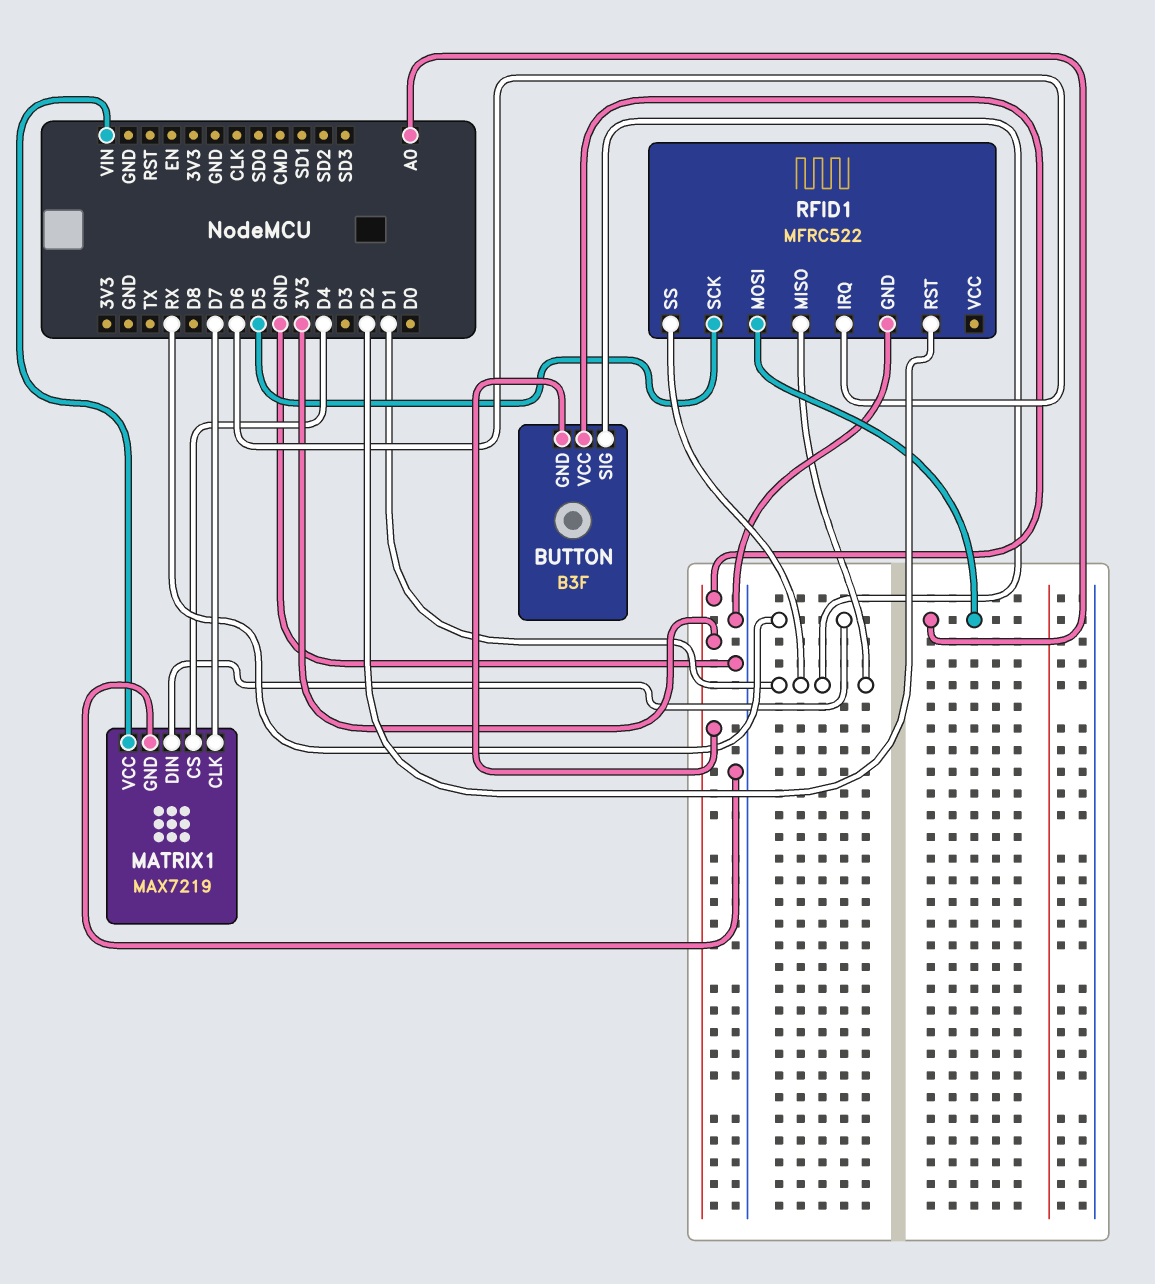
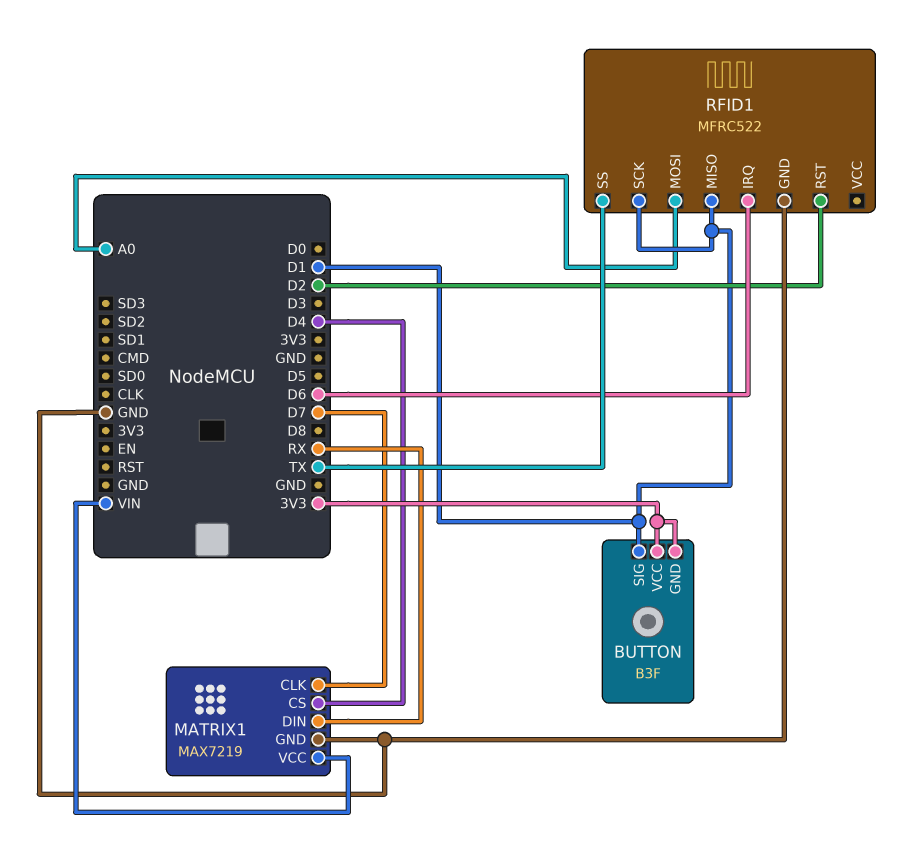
RFID1 pin SCK: D5 -> D1
RFID1 pin SS: D1 -> TX

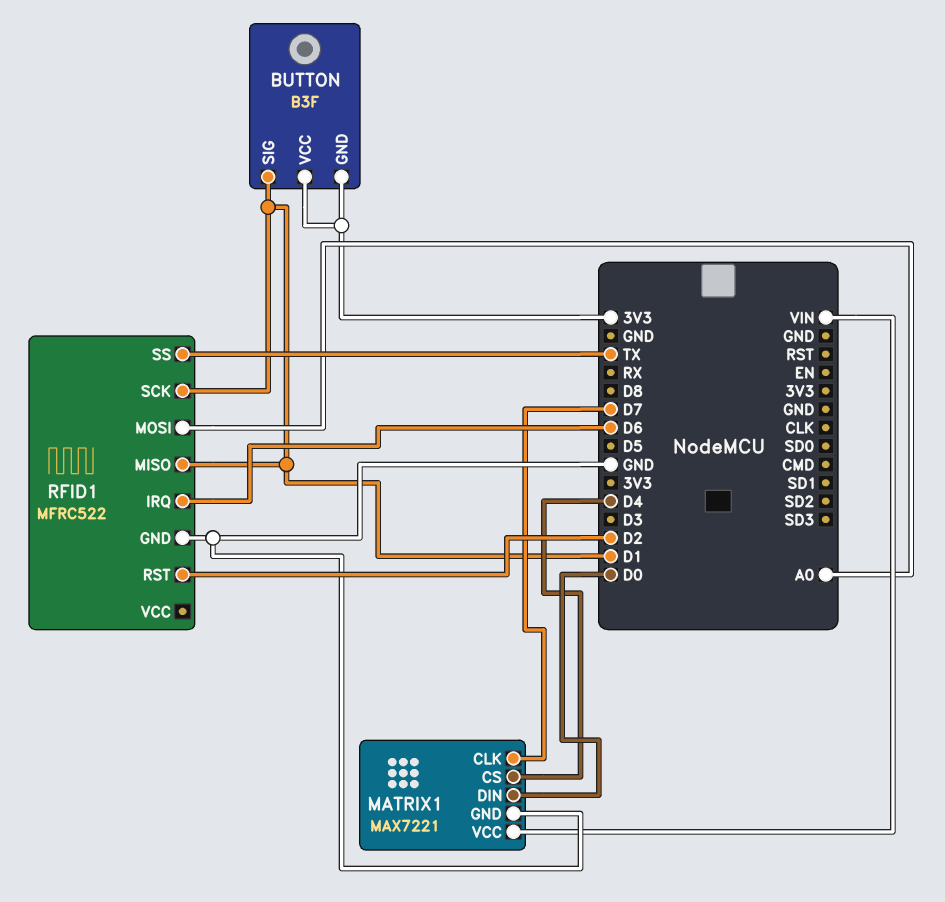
MATRIX1: MAX7219 -> MAX7221
MATRIX1 pin DIN: RX -> D0

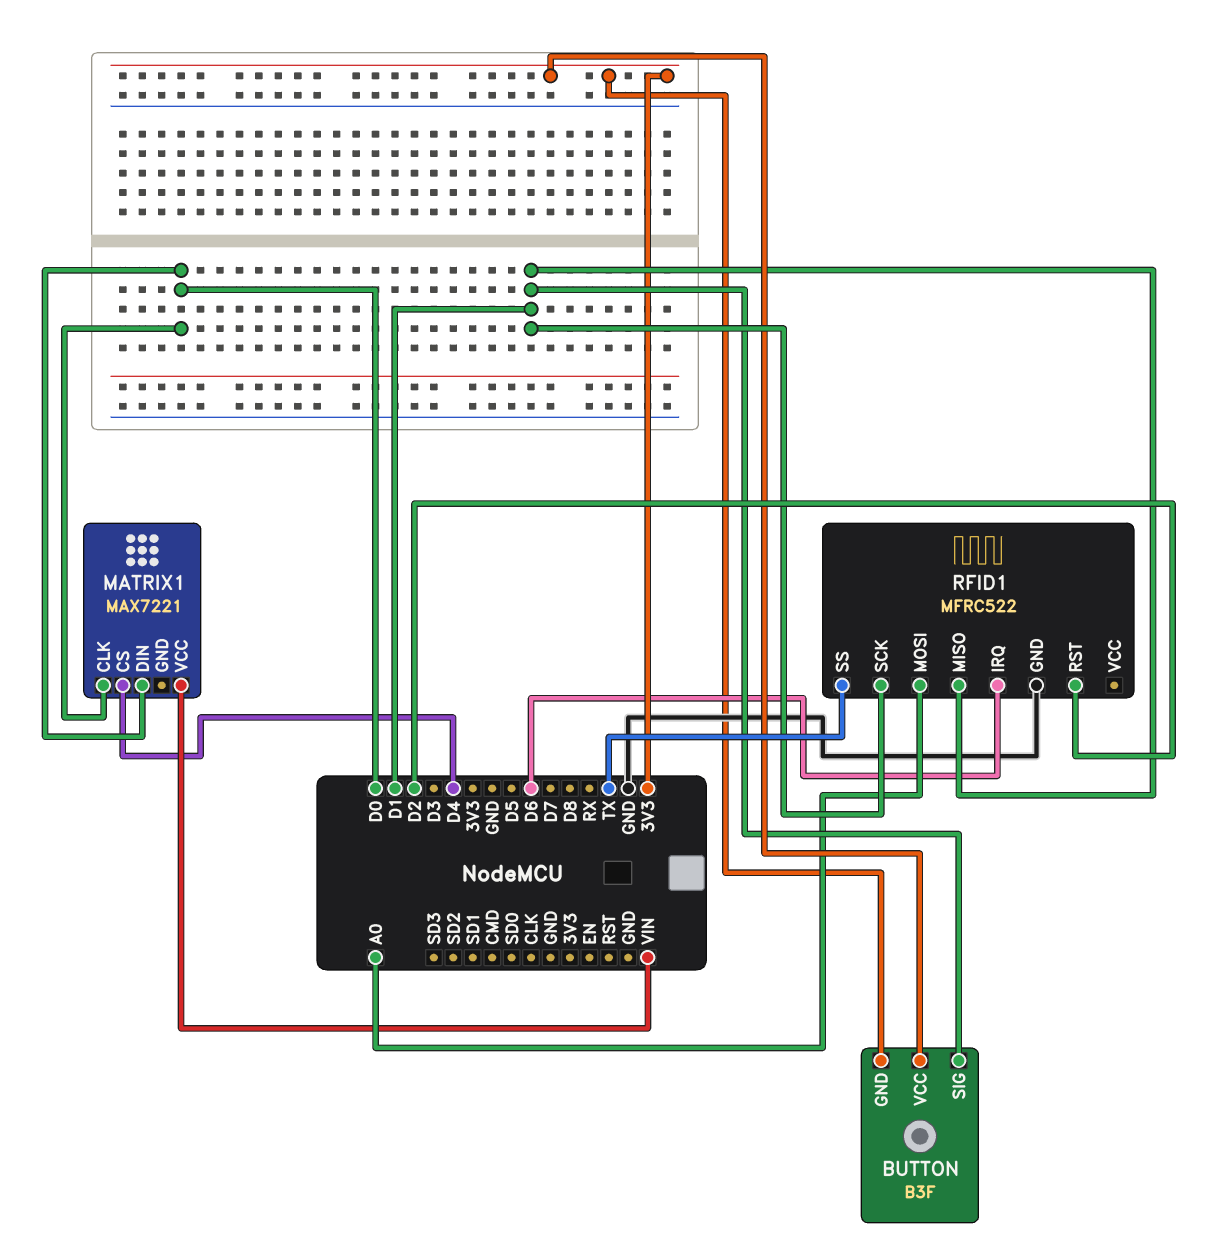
MATRIX1 pin CLK: D7 -> D0
MATRIX1 pin GND: GND -> none

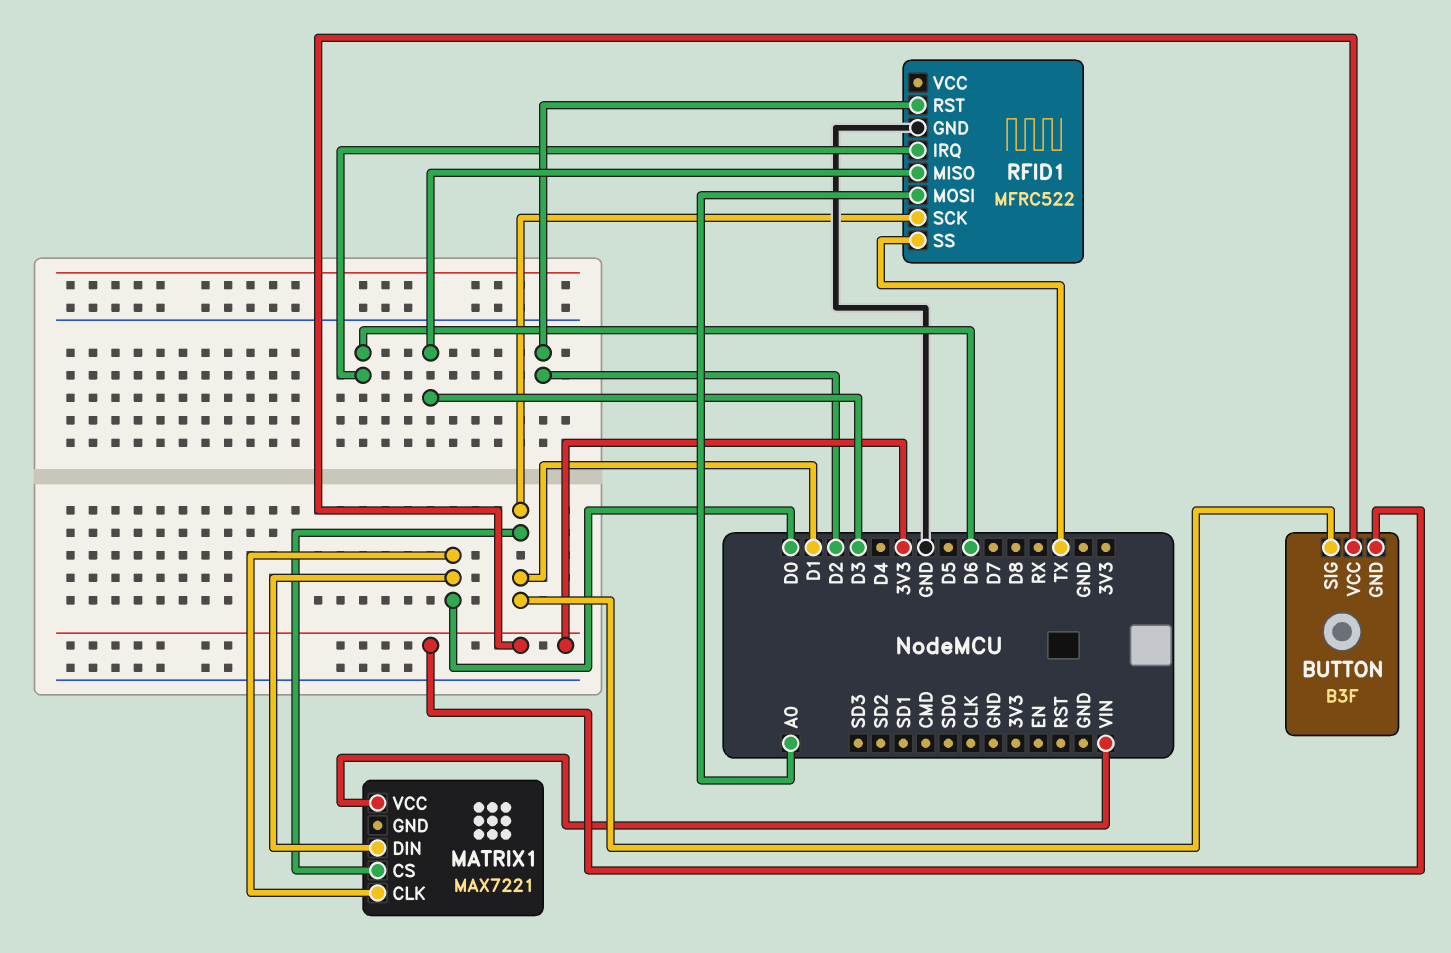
MATRIX1 pin CS: D4 -> D1
RFID1 pin MISO: D1 -> D3

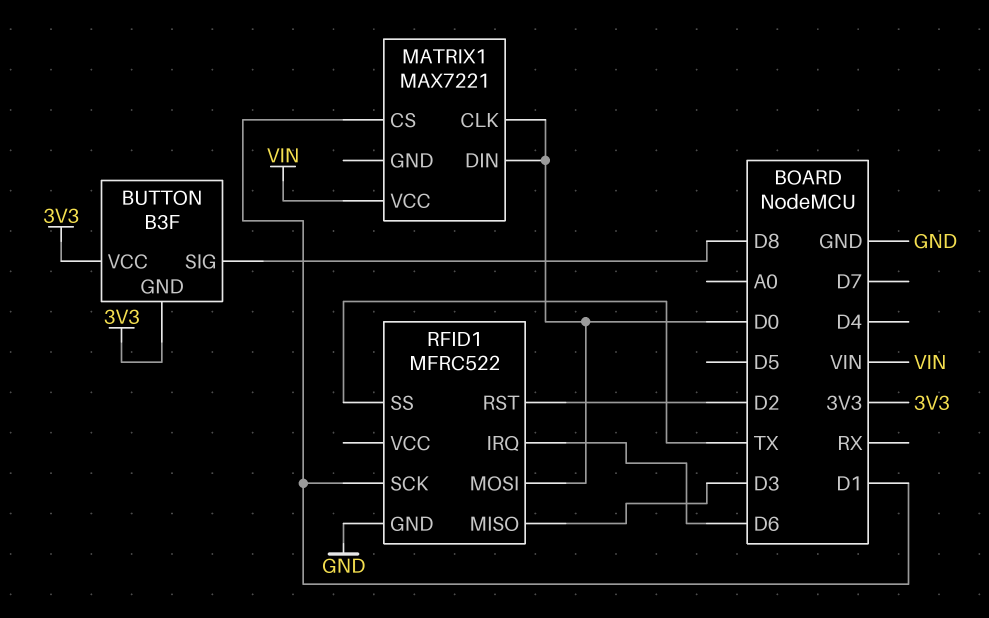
BUTTON pin SIG: D1 -> D8
RFID1 pin MOSI: A0 -> D0

